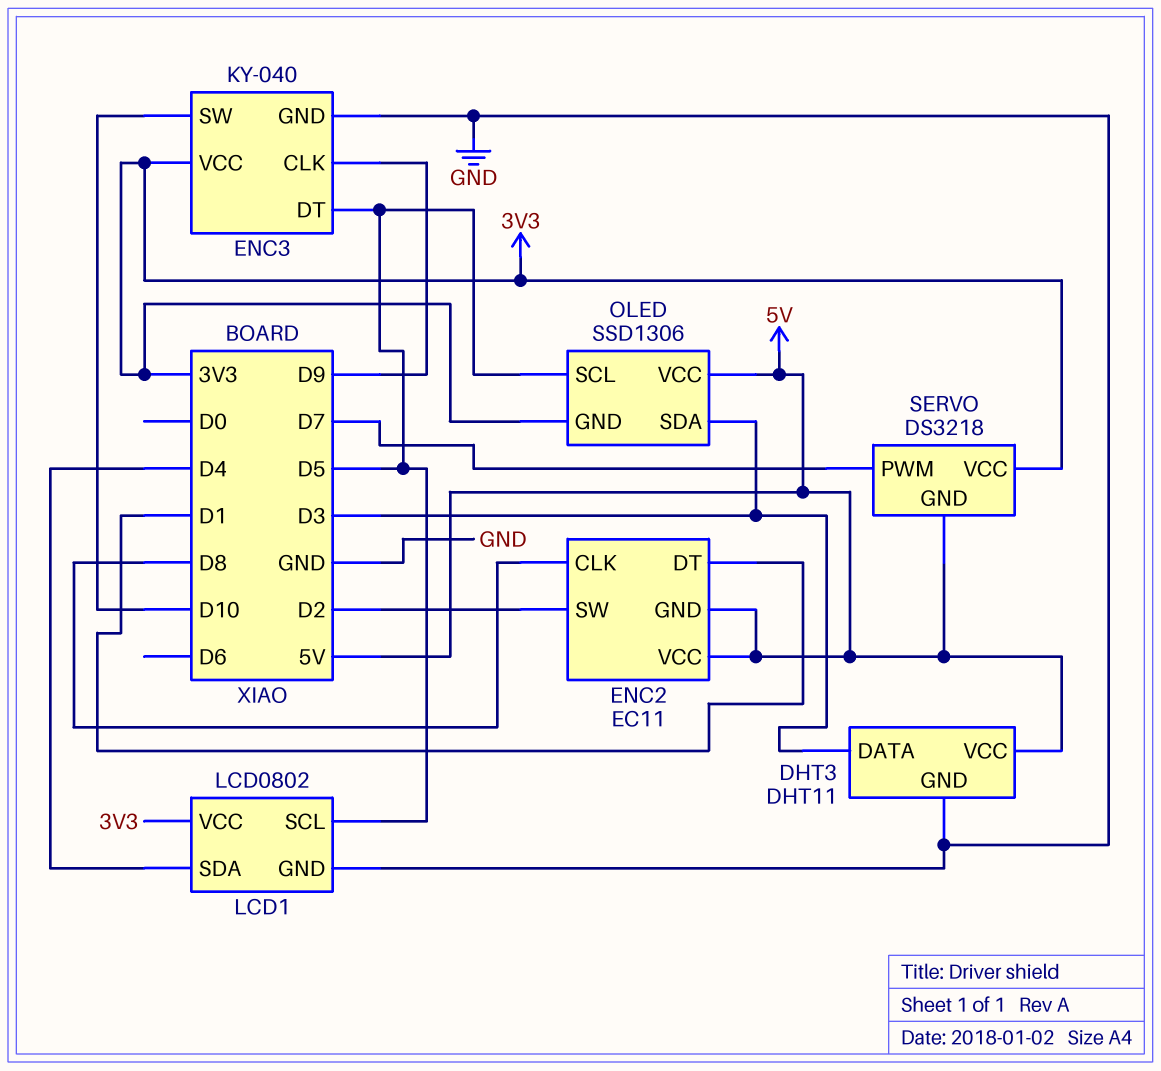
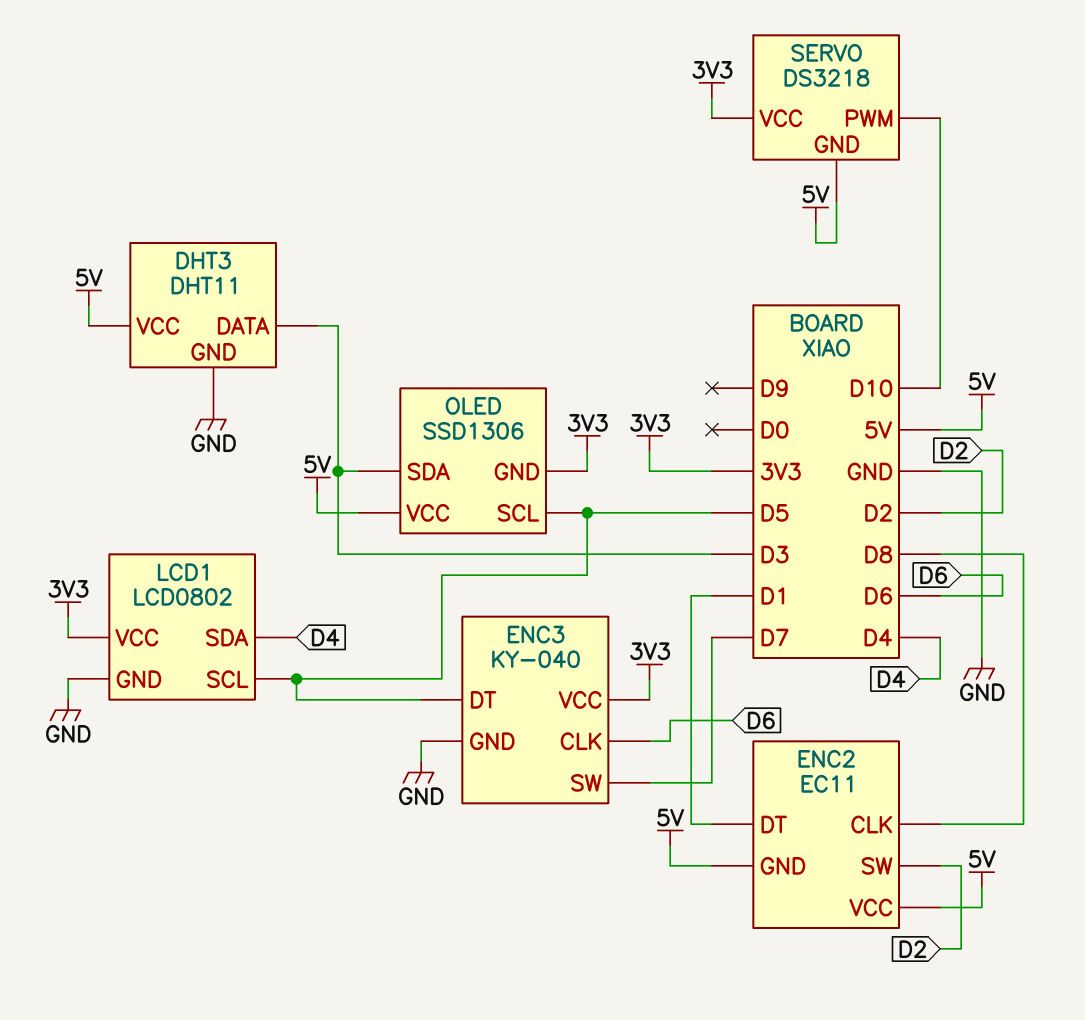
ENC3 pin CLK: D9 -> D6
ENC3 pin SW: D10 -> D7
SERVO pin PWM: D7 -> D10

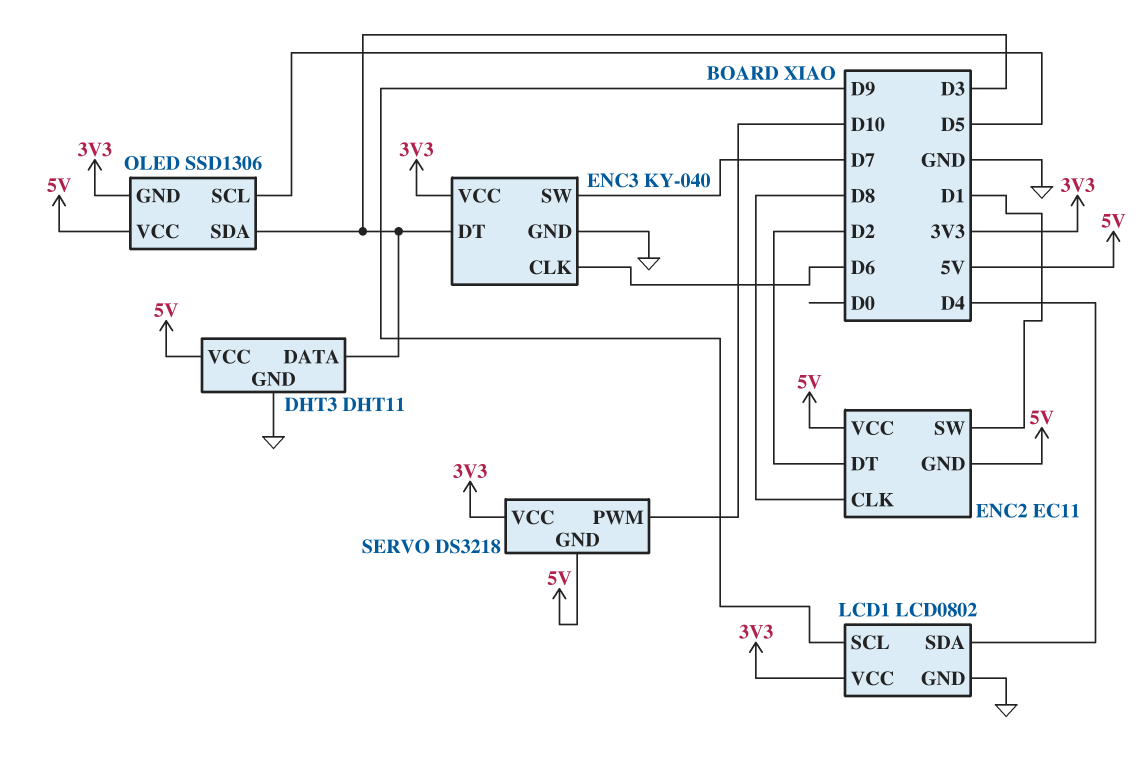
ENC2 pin DT: D1 -> D2
ENC2 pin SW: D2 -> D1
ENC3 pin DT: D5 -> D3
LCD1 pin SCL: D5 -> D9

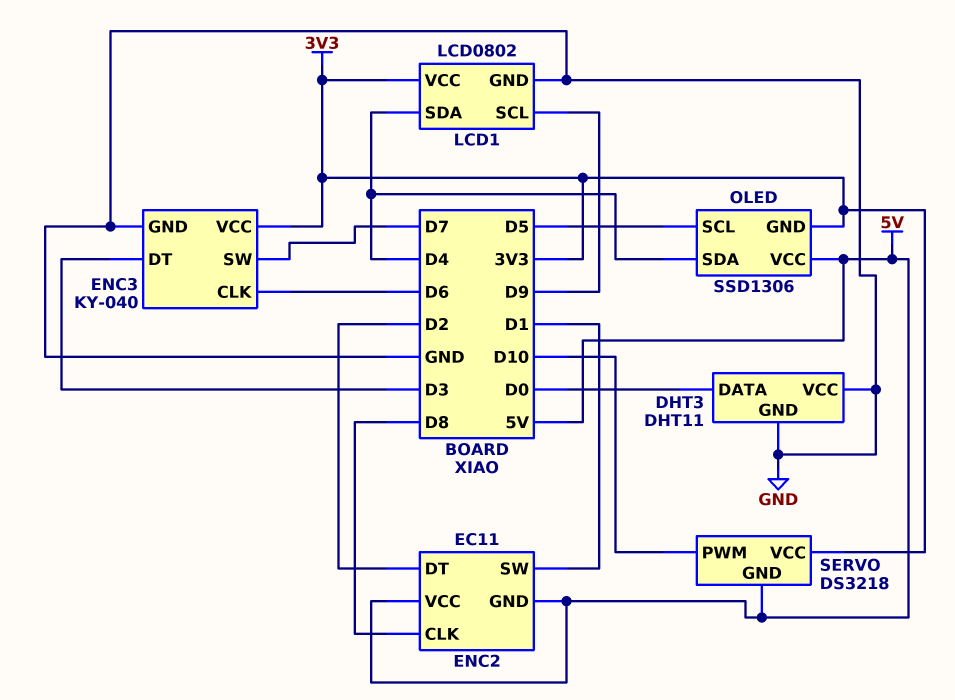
DHT3 pin DATA: D3 -> D0
DHT3 pin VCC: 5V -> GND
OLED pin SDA: D3 -> D4

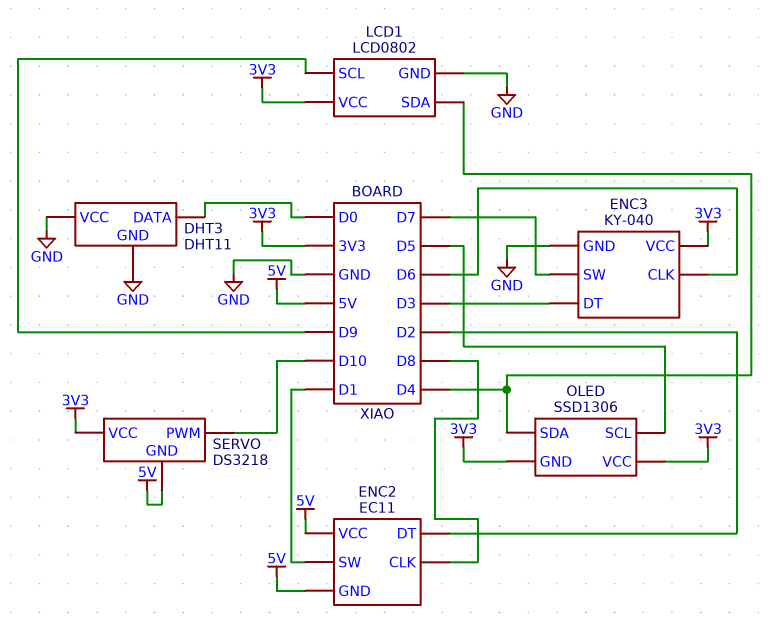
OLED pin VCC: 5V -> 3V3

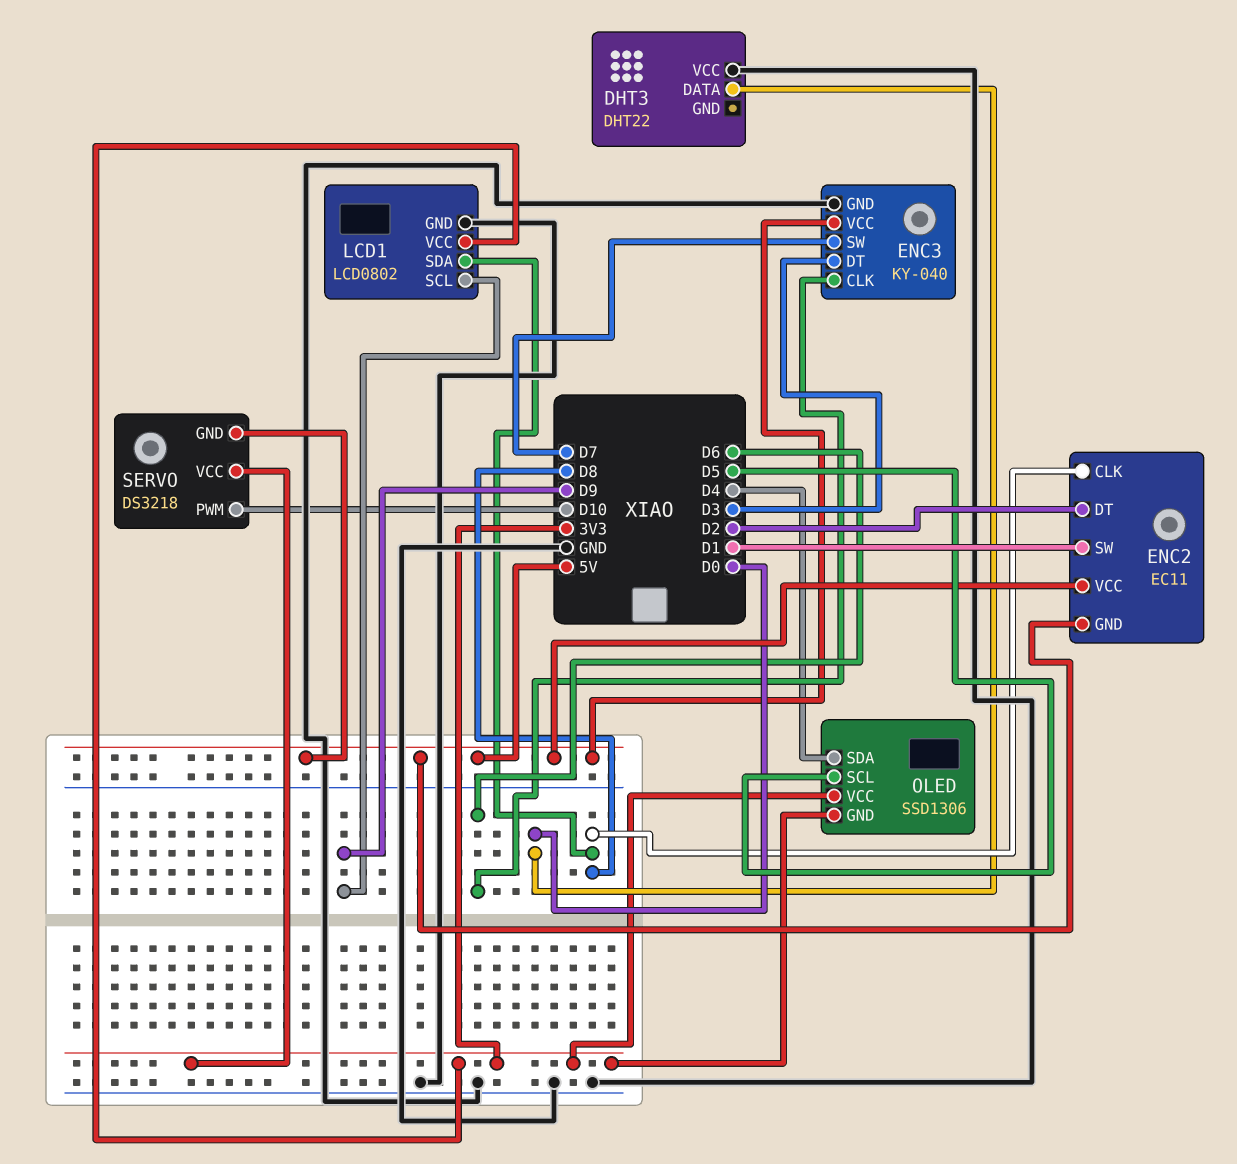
DHT3: DHT11 -> DHT22
DHT3 pin GND: GND -> none
ENC3 pin VCC: 3V3 -> 5V
LCD1 pin SDA: D4 -> D8

